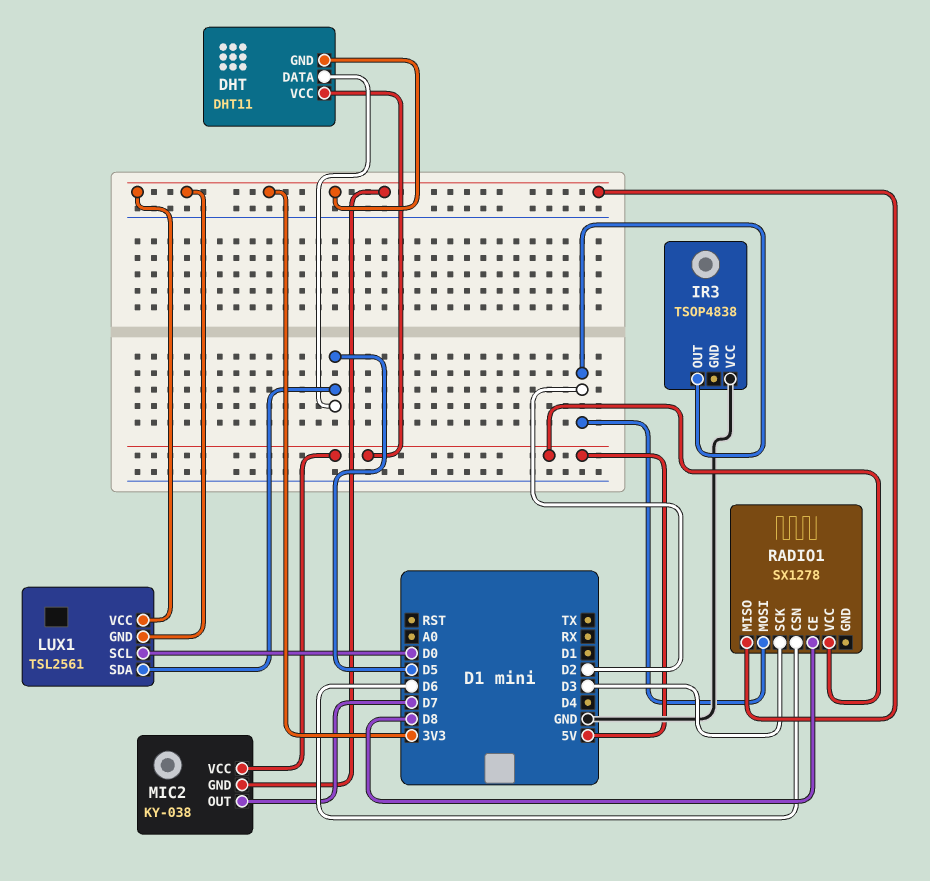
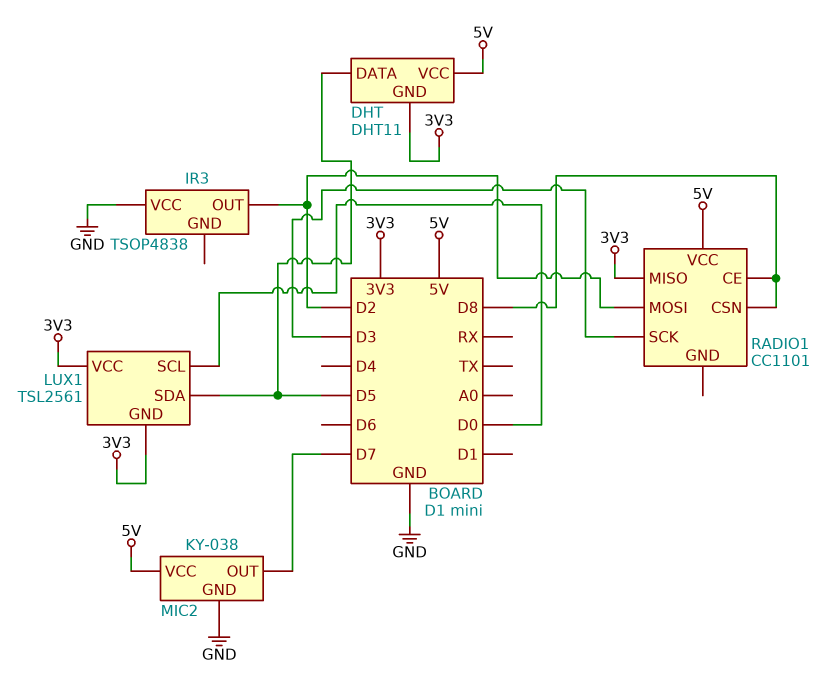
MIC2 pin GND: 3V3 -> GND
RADIO1: SX1278 -> CC1101
RADIO1 pin CSN: D6 -> D8

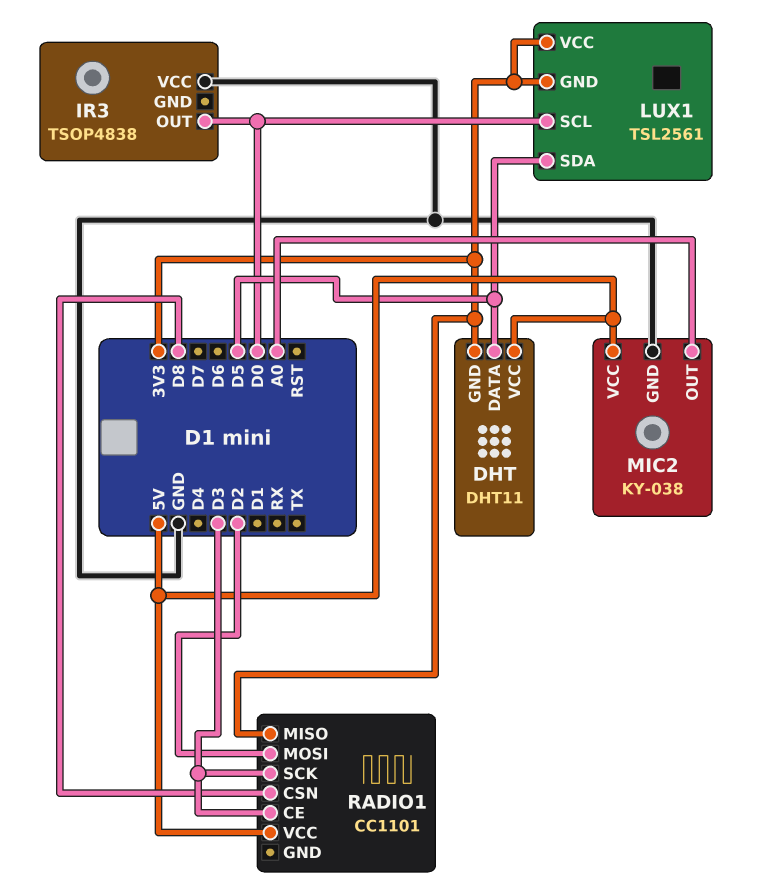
IR3 pin OUT: D2 -> D0
MIC2 pin OUT: D7 -> A0
RADIO1 pin CE: D8 -> D3

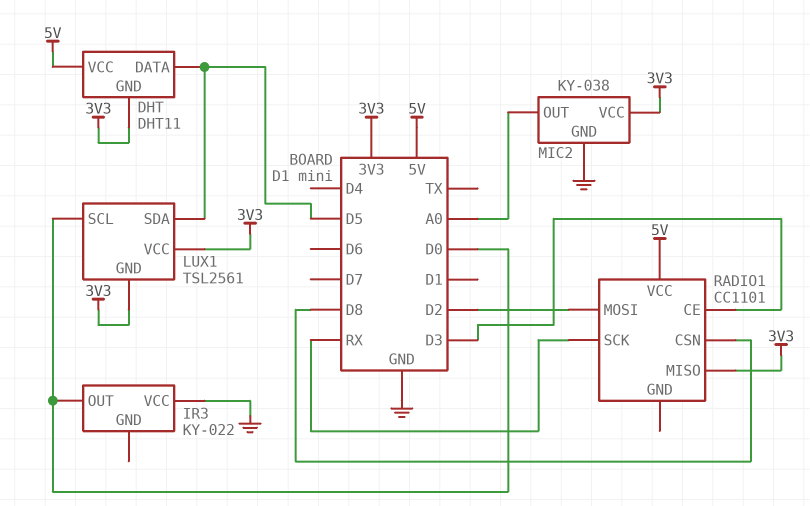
IR3: TSOP4838 -> KY-022
MIC2 pin VCC: 5V -> 3V3
RADIO1 pin SCK: D3 -> RX

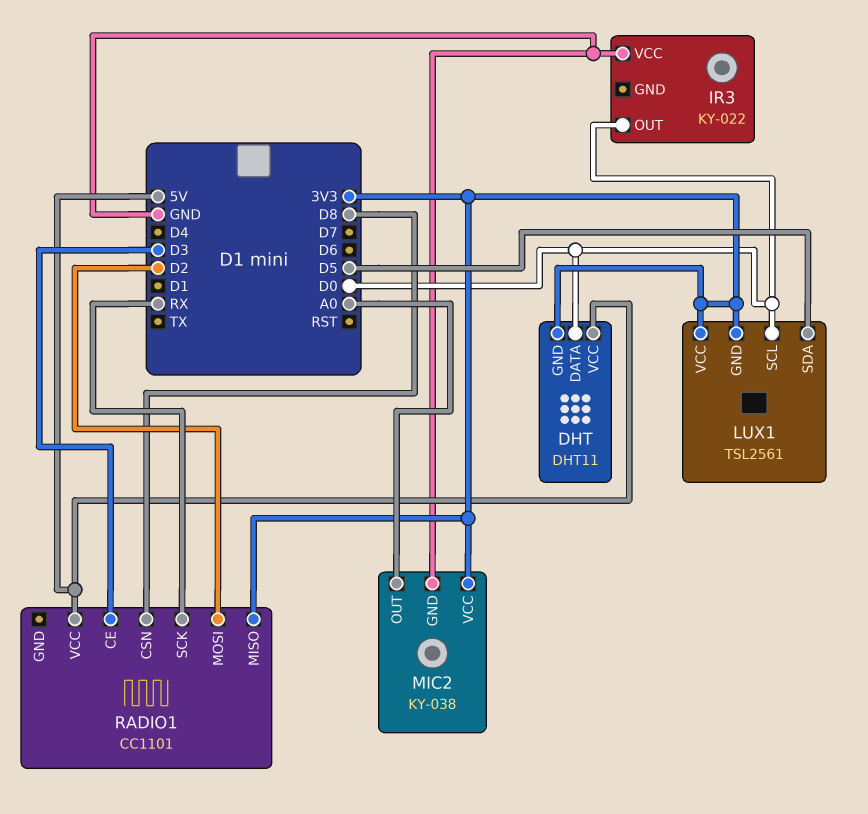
DHT pin DATA: D5 -> D0

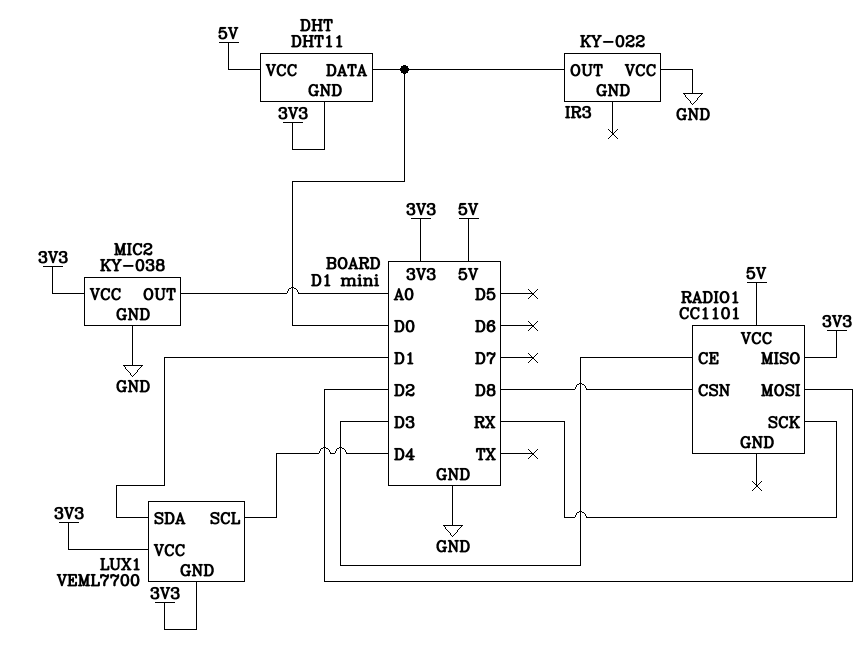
LUX1: TSL2561 -> VEML7700
LUX1 pin SCL: D0 -> D4
LUX1 pin SDA: D5 -> D1

